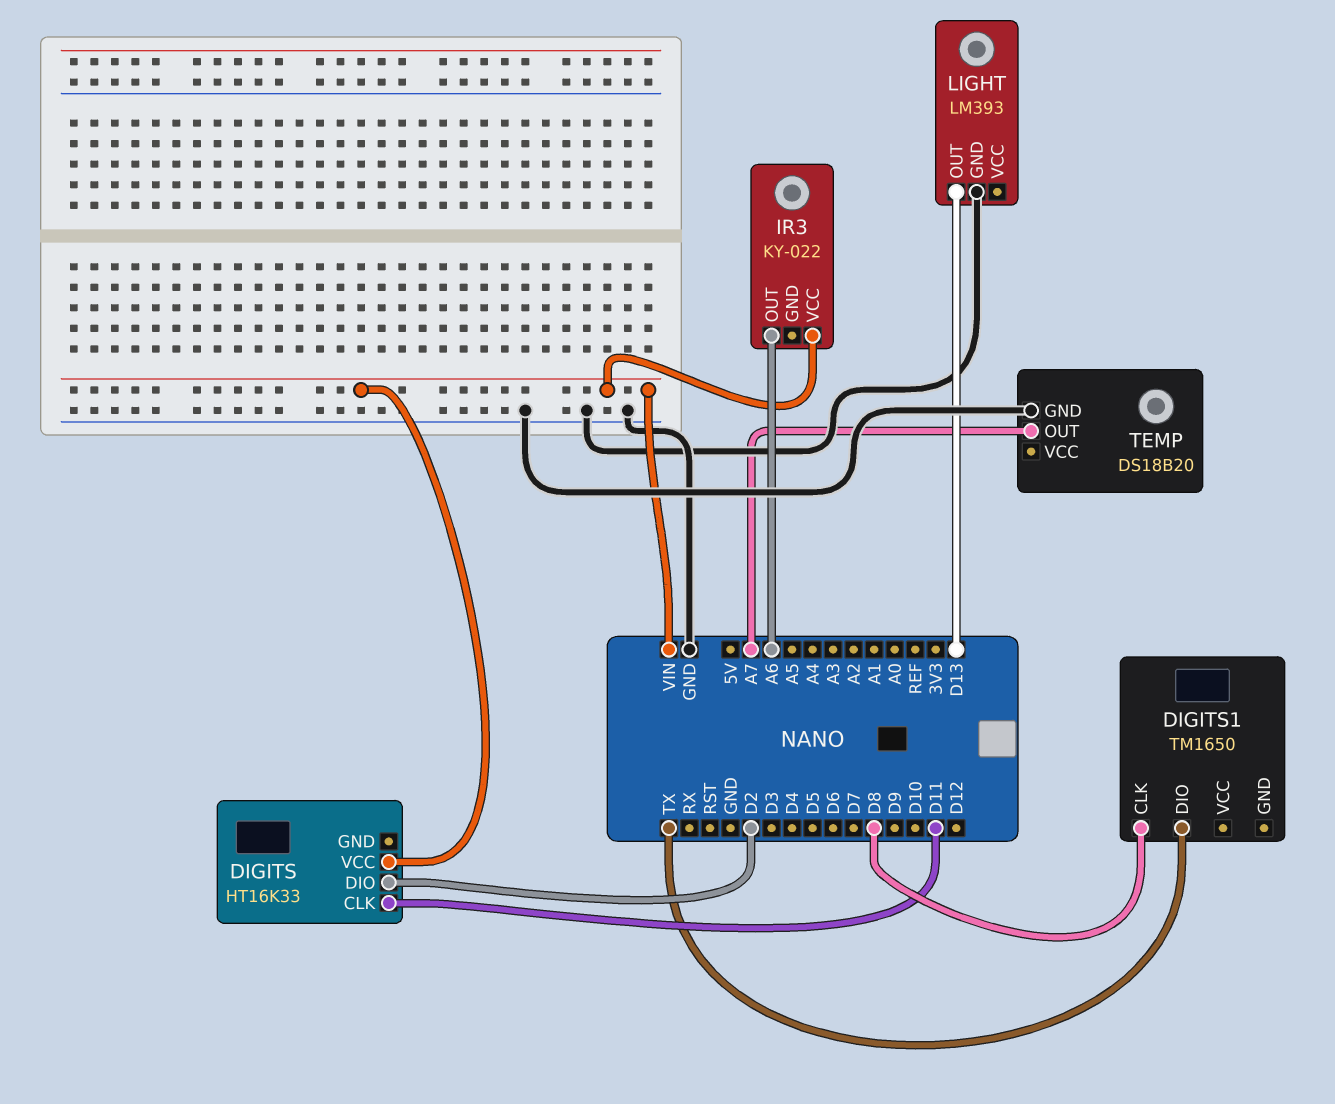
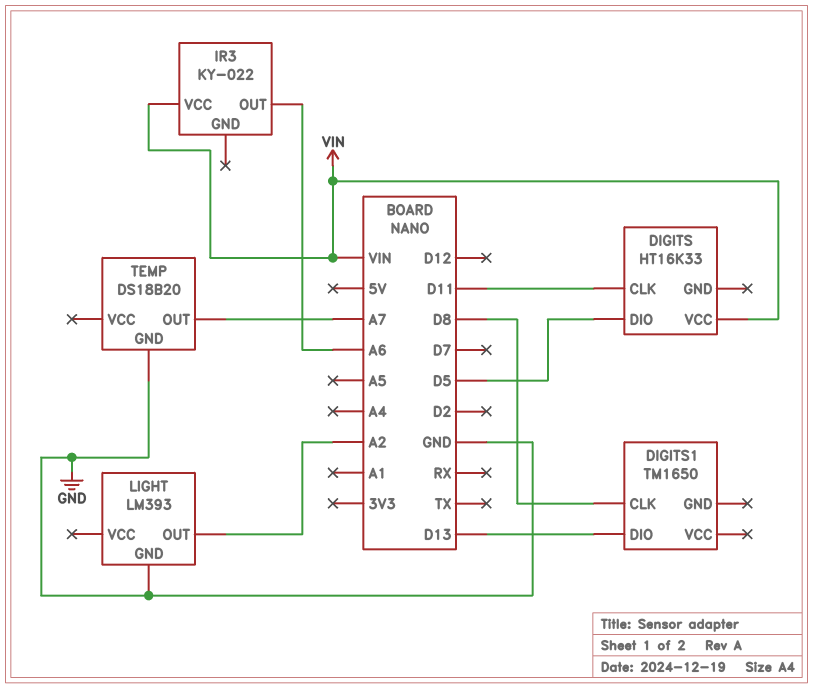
DIGITS pin DIO: D2 -> D5
DIGITS1 pin DIO: TX -> D13
LIGHT pin OUT: D13 -> A2

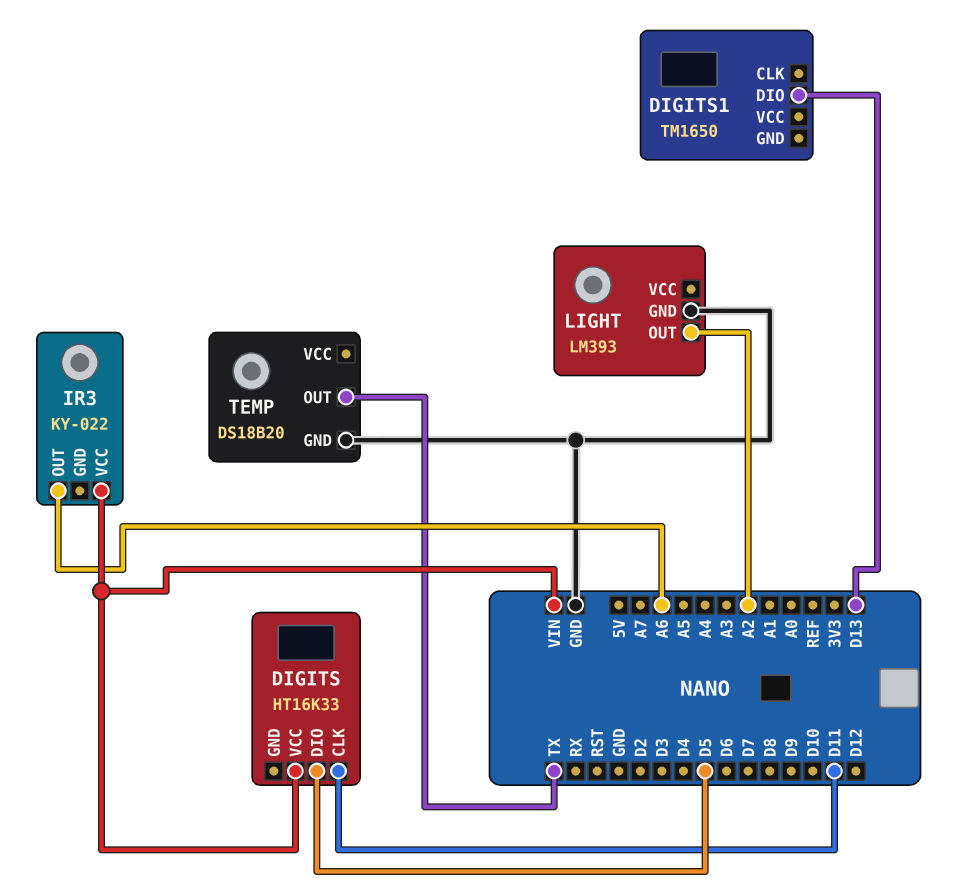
DIGITS1 pin CLK: D8 -> none
TEMP pin OUT: A7 -> TX

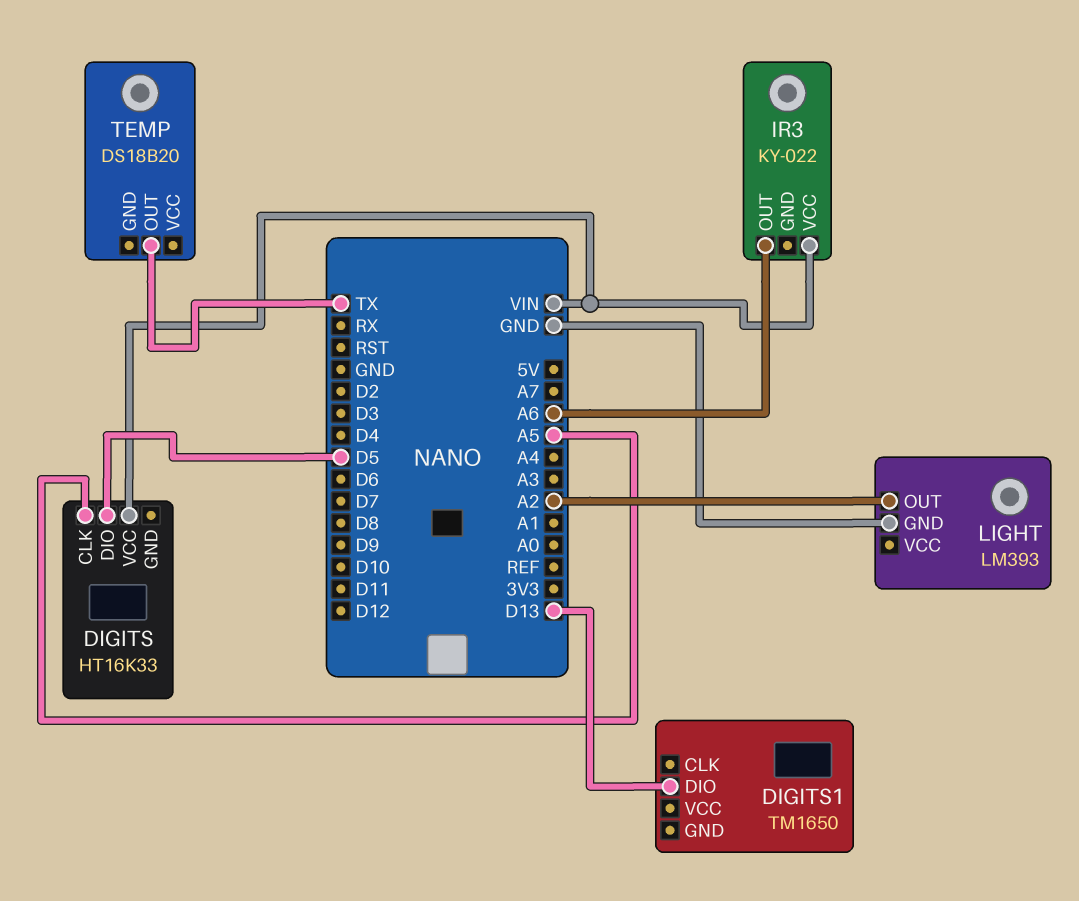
DIGITS pin CLK: D11 -> A5
TEMP pin GND: GND -> none

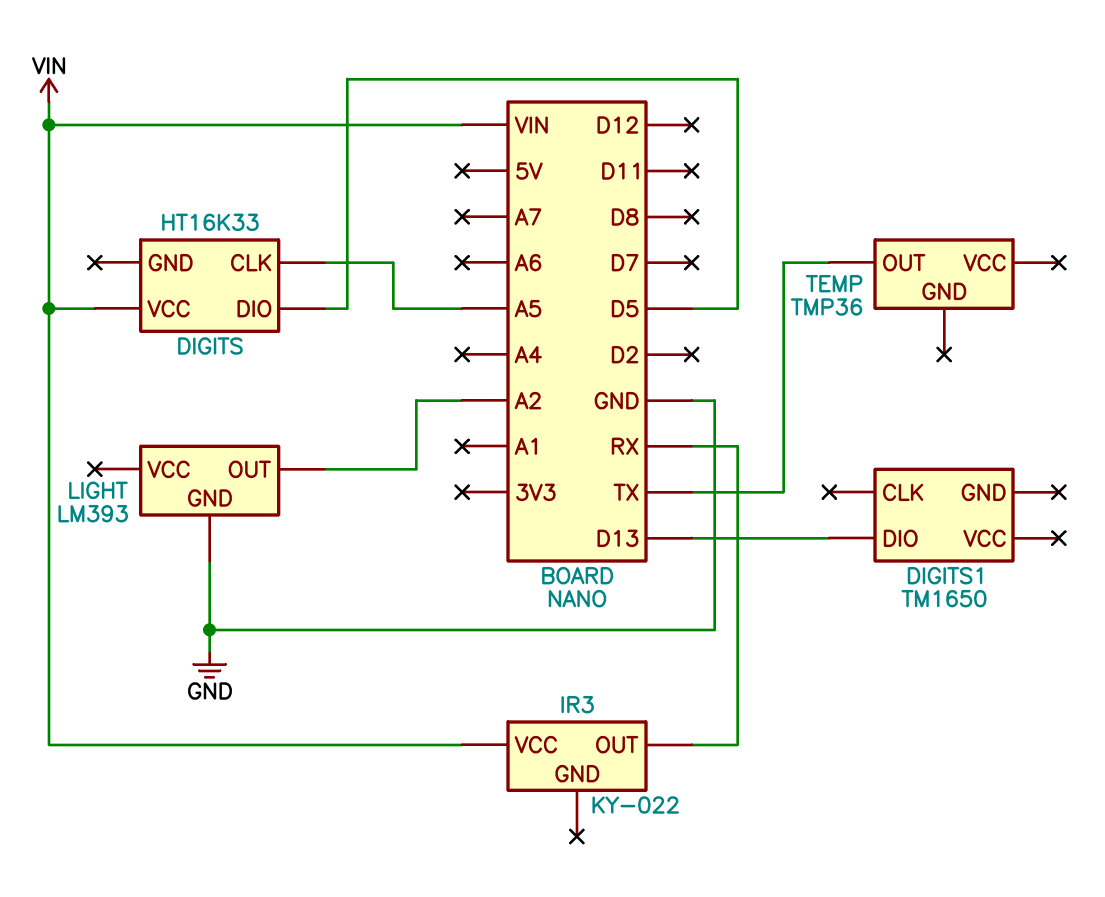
IR3 pin OUT: A6 -> RX
TEMP: DS18B20 -> TMP36

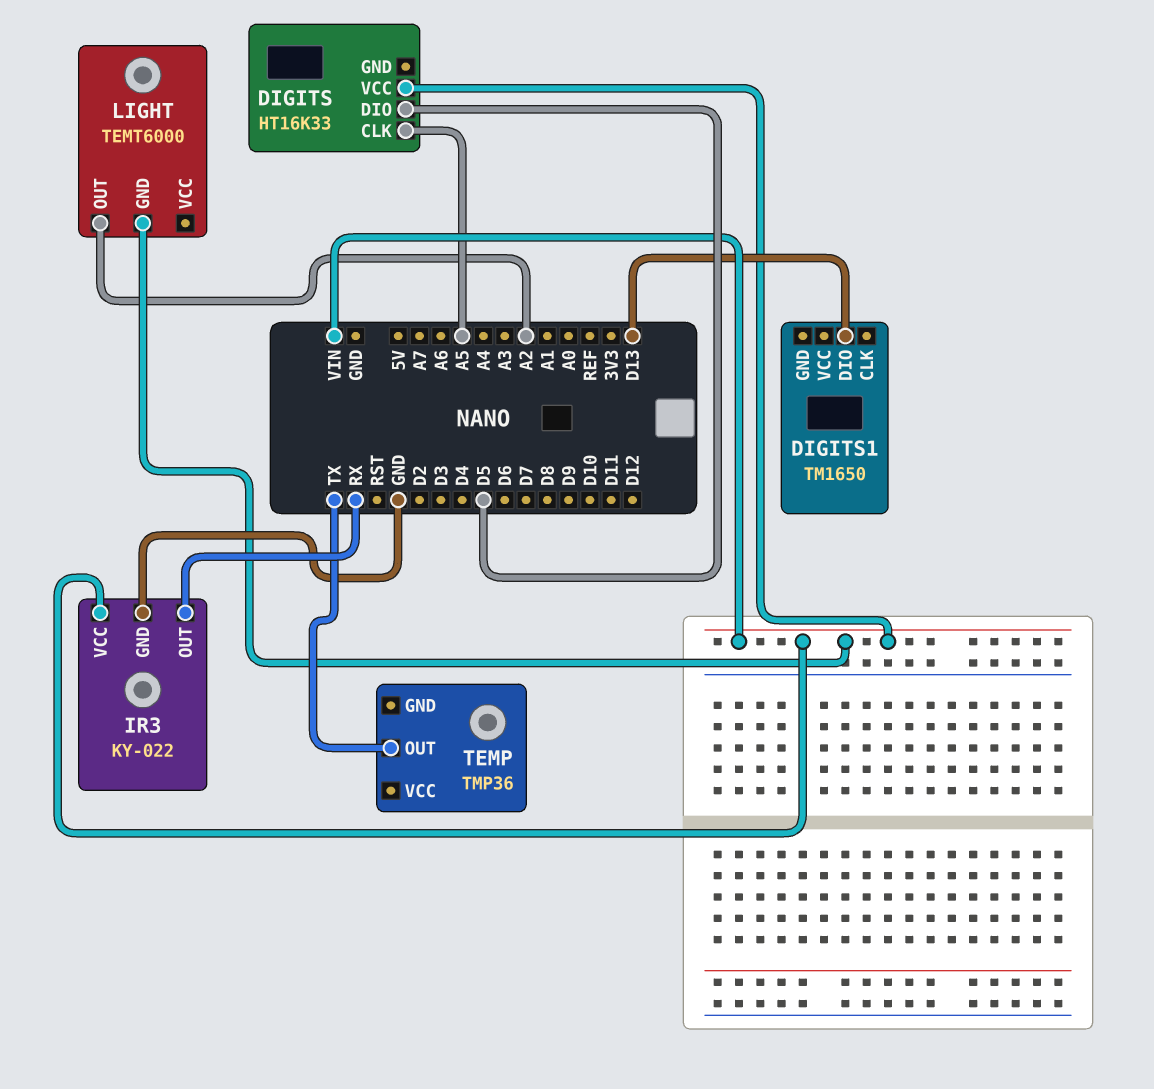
IR3 pin GND: none -> GND
LIGHT: LM393 -> TEMT6000
LIGHT pin GND: GND -> VIN

